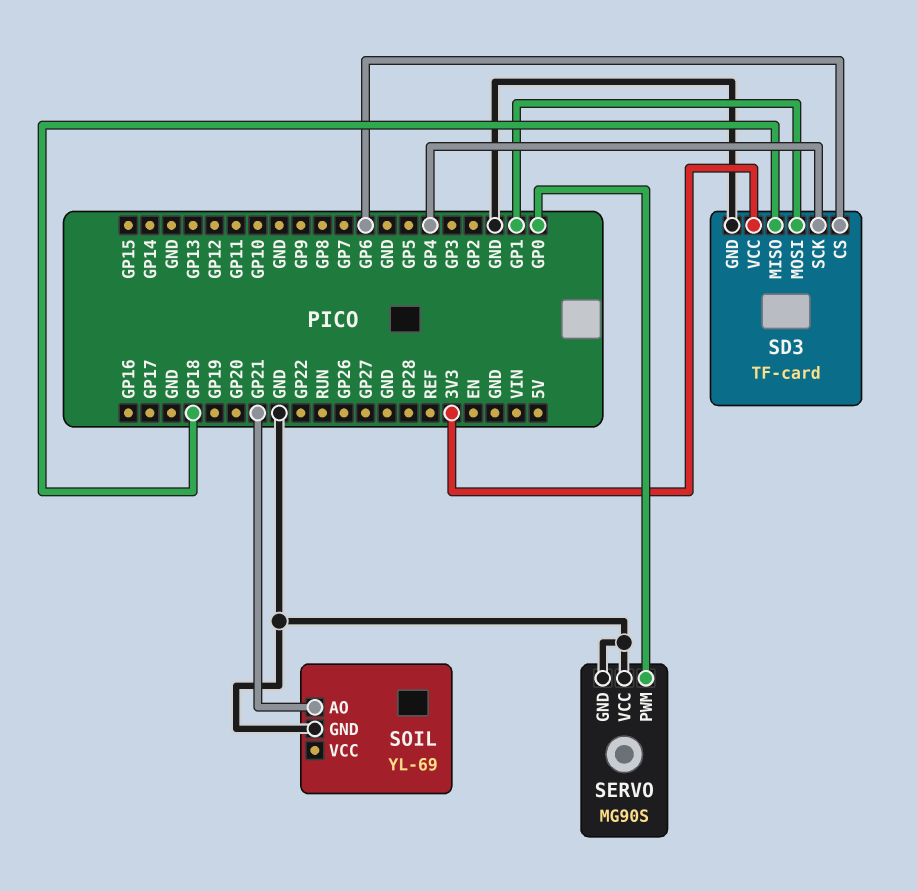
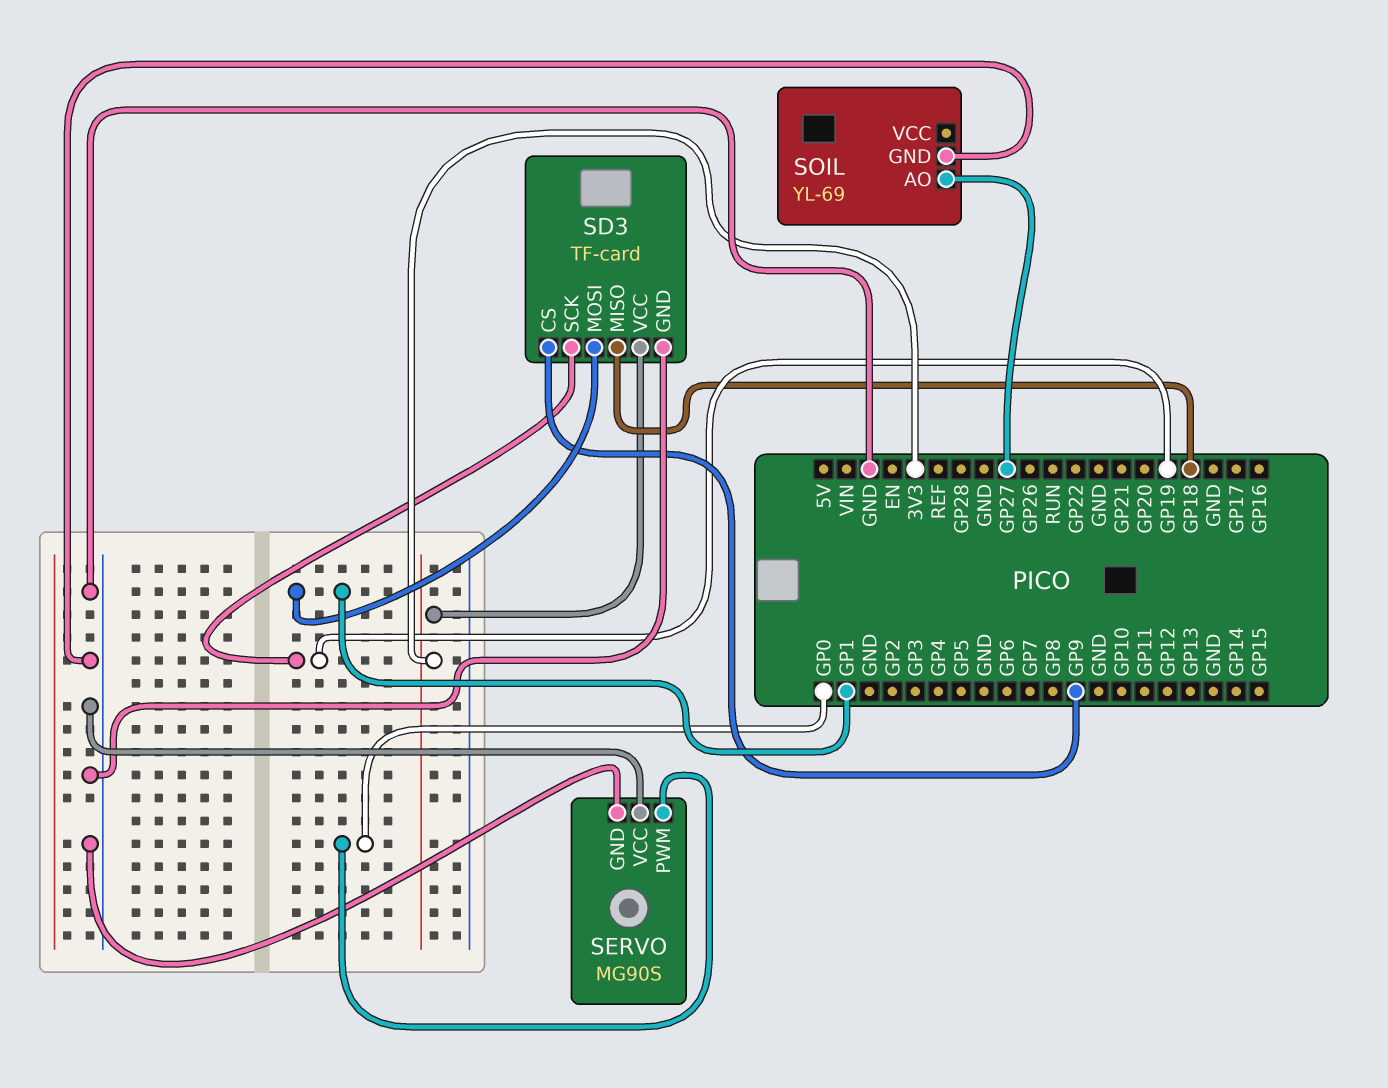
SD3 pin CS: GP6 -> GP9
SD3 pin SCK: GP4 -> GP19
SOIL pin AO: GP21 -> GP27

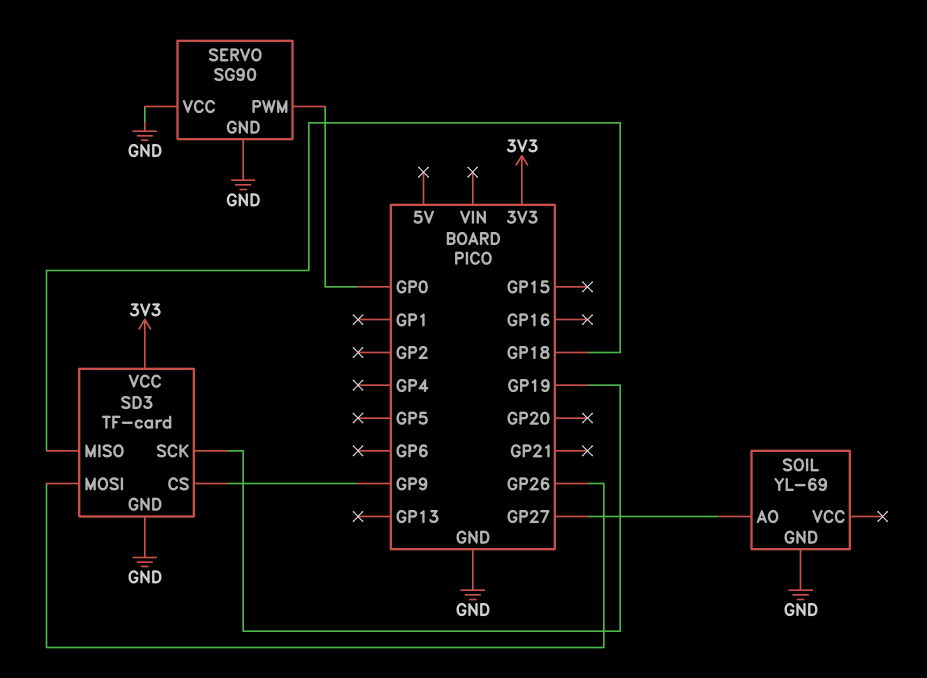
SD3 pin MOSI: GP1 -> GP26
SERVO: MG90S -> SG90

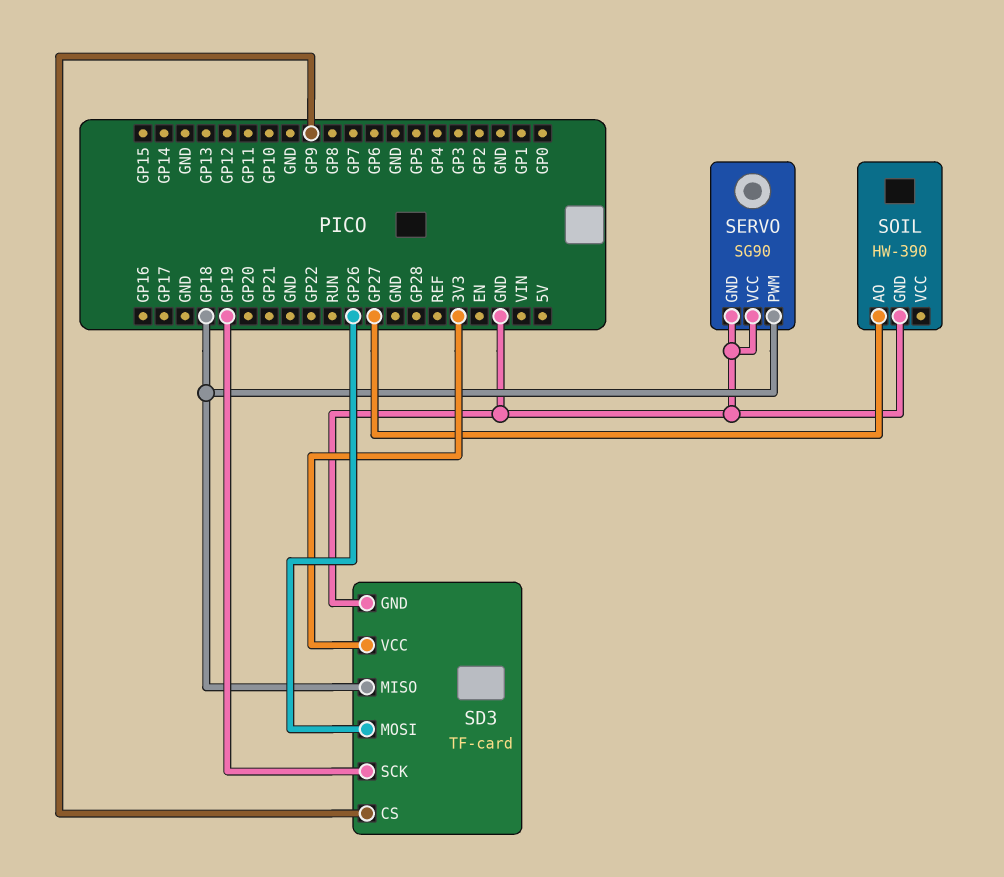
SERVO pin PWM: GP0 -> GP18
SOIL: YL-69 -> HW-390

